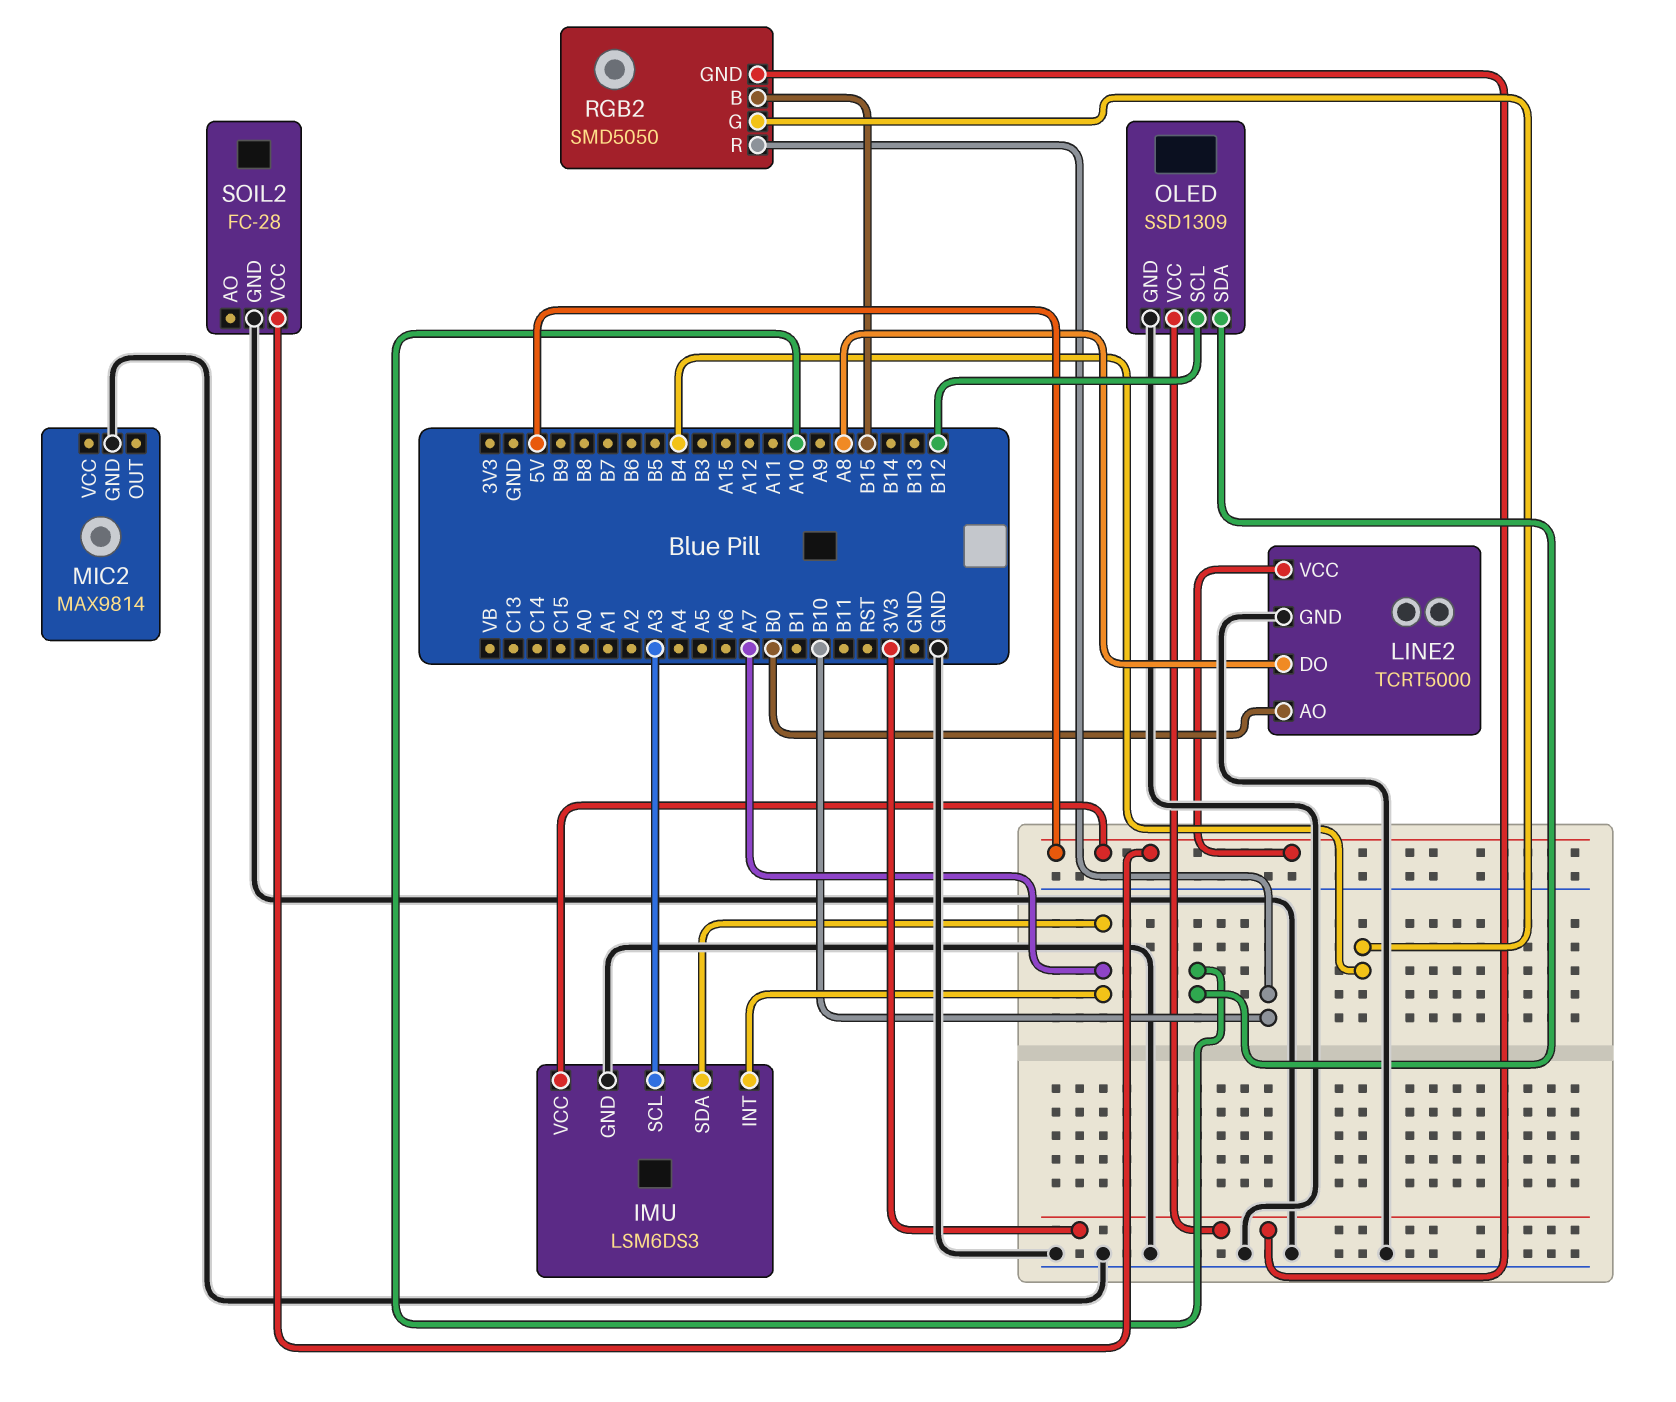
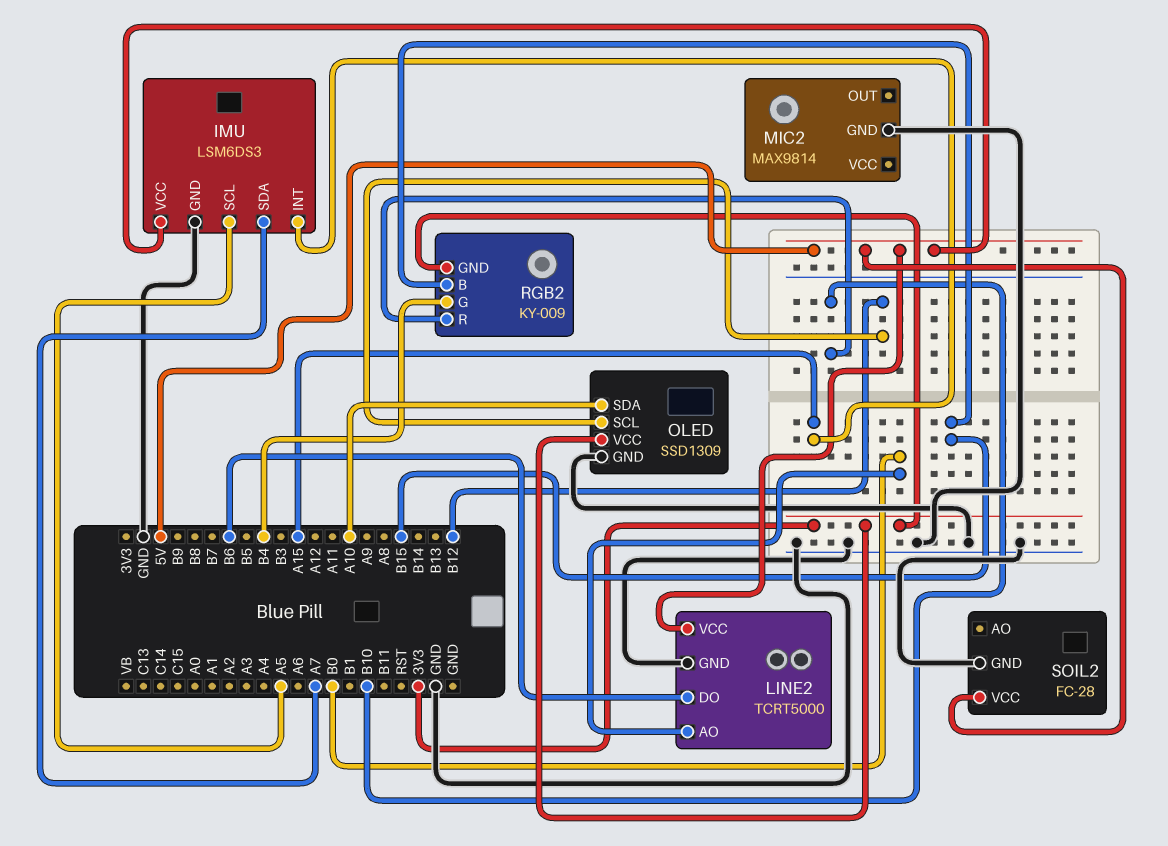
IMU pin INT: A7 -> A15
IMU pin SCL: A3 -> A5
LINE2 pin DO: A8 -> B6
RGB2: SMD5050 -> KY-009

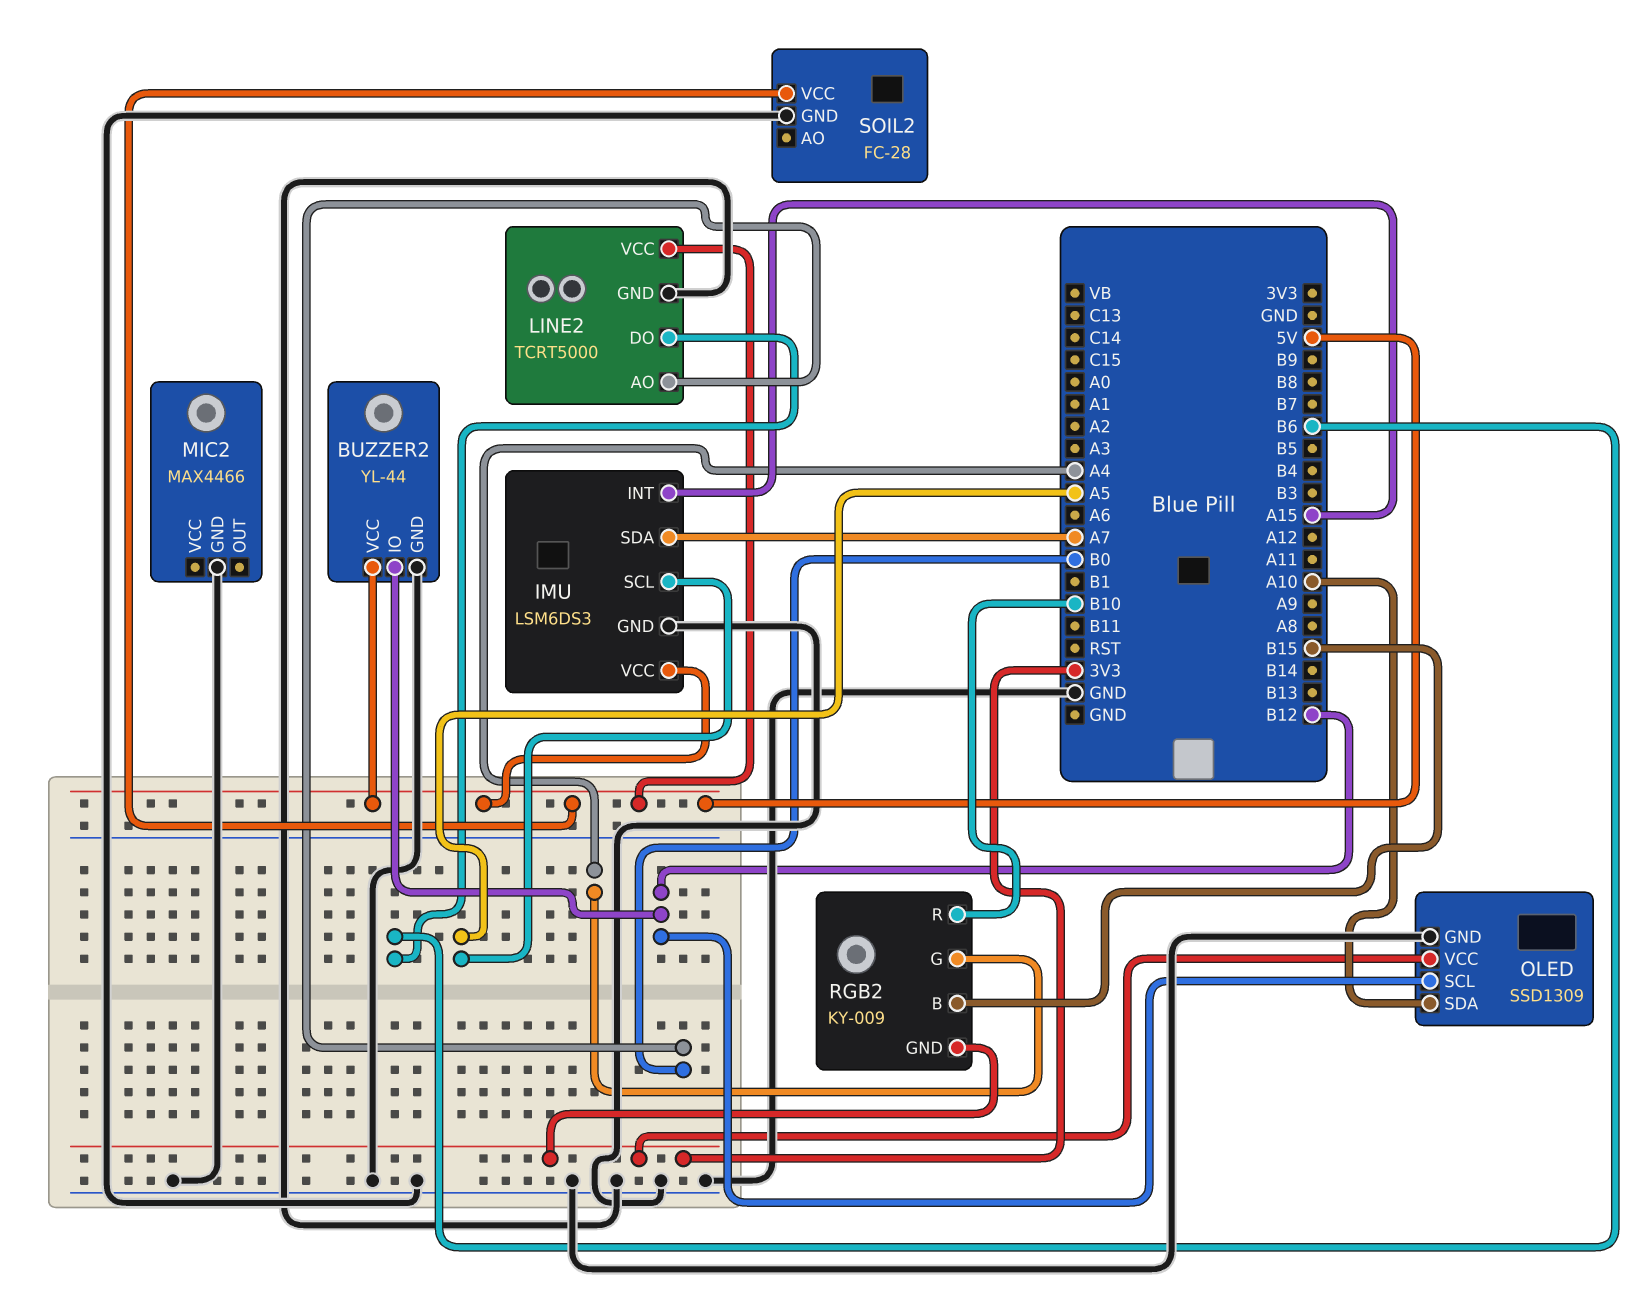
BUZZER2: none -> YL-44
BUZZER2 pin GND: none -> GND
BUZZER2 pin IO: none -> B12
BUZZER2 pin VCC: none -> 5V
MIC2: MAX9814 -> MAX4466
RGB2 pin G: B4 -> A4

